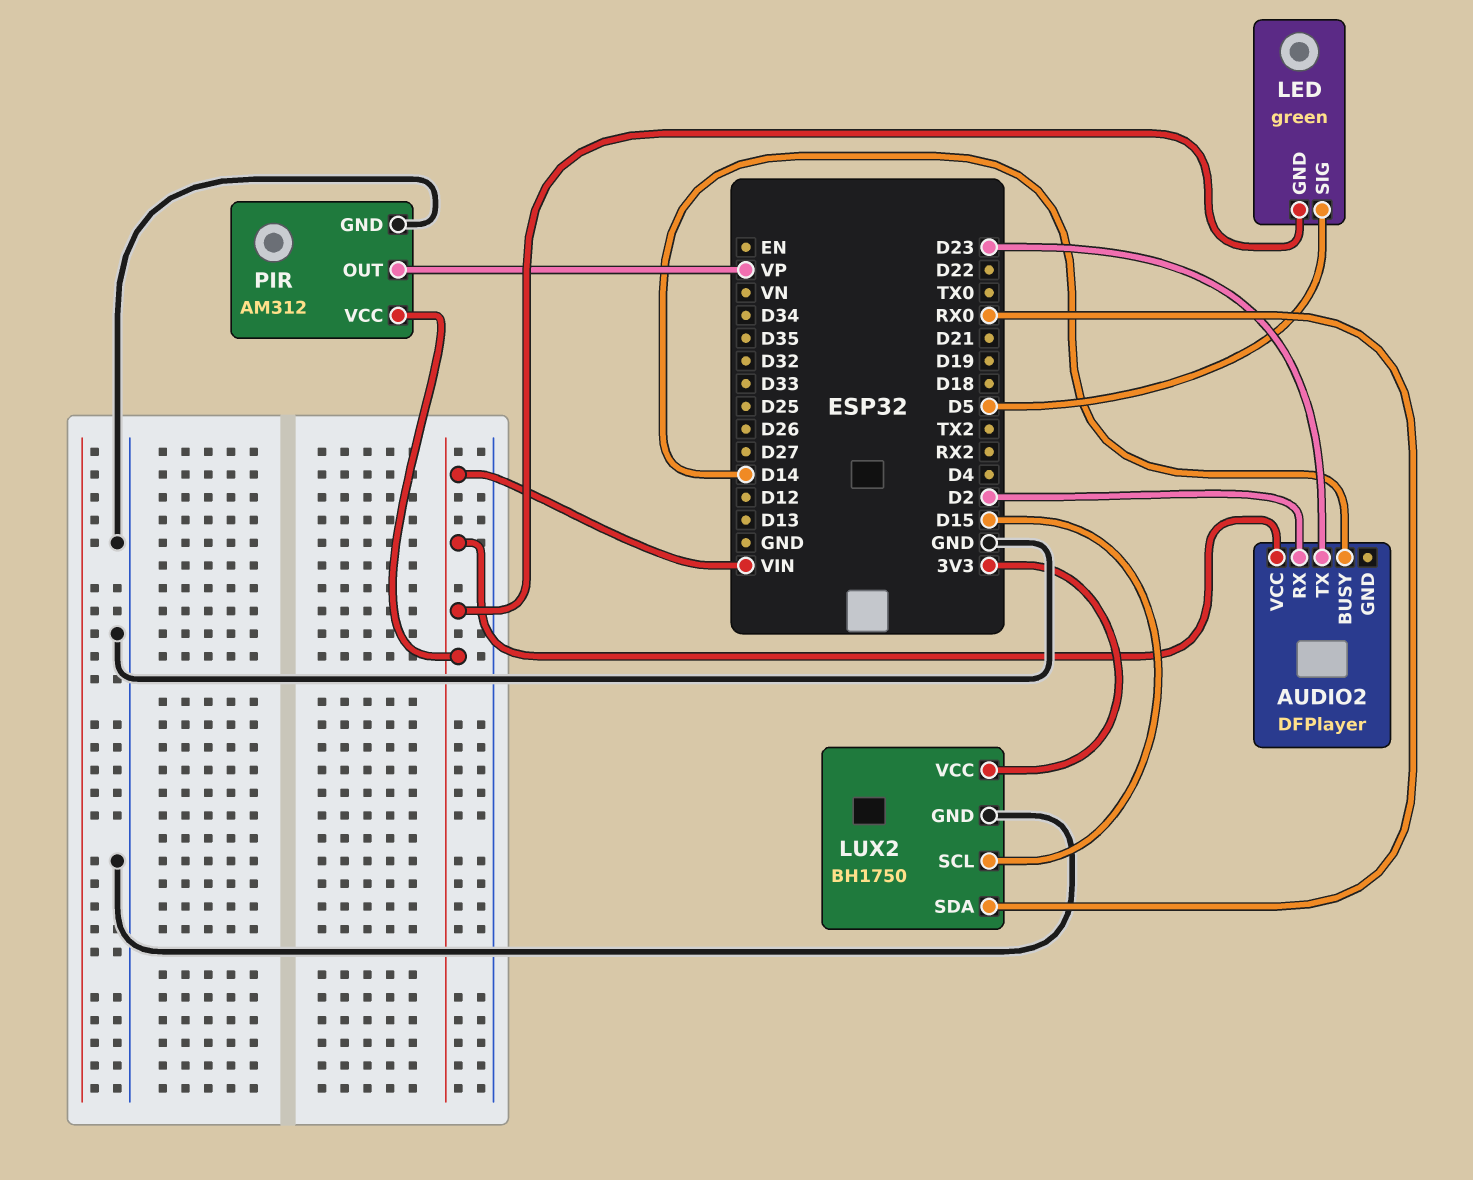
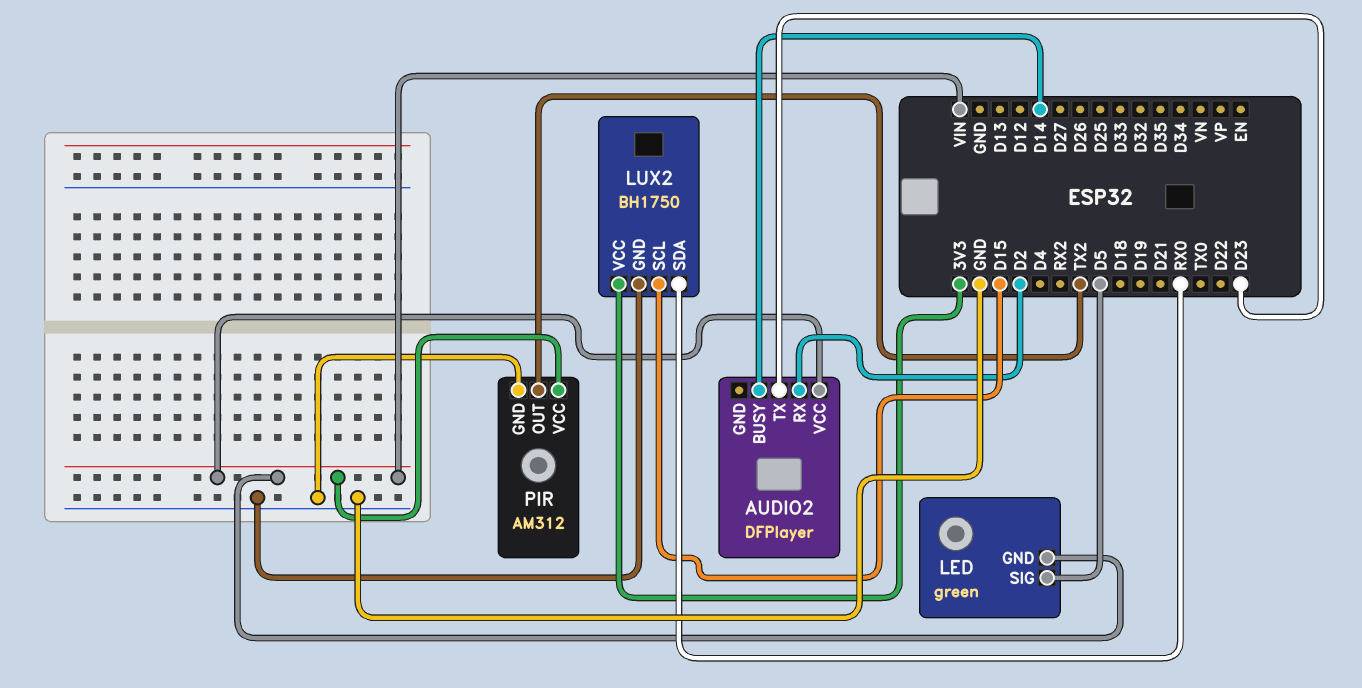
PIR pin OUT: VP -> TX2

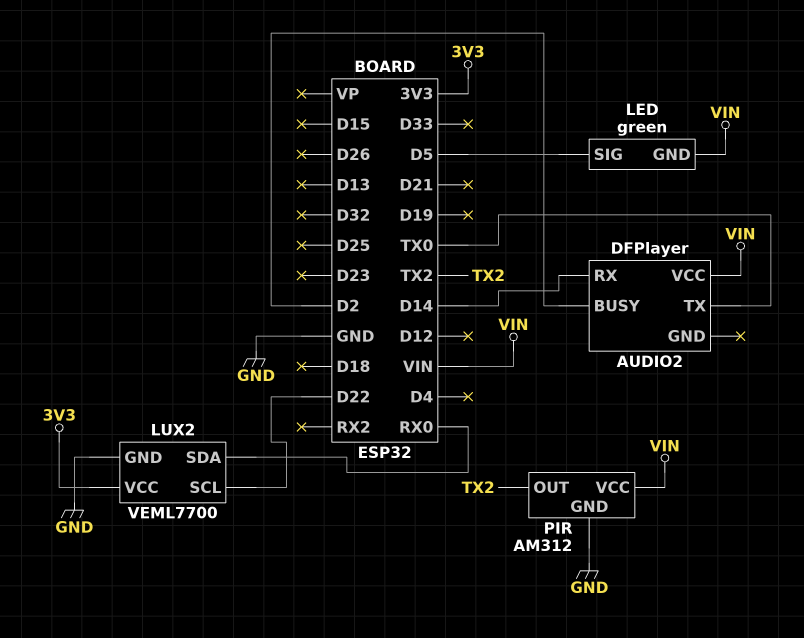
AUDIO2 pin BUSY: D14 -> D2
AUDIO2 pin RX: D2 -> D14
AUDIO2 pin TX: D23 -> TX0
LUX2: BH1750 -> VEML7700
LUX2 pin SCL: D15 -> D22

